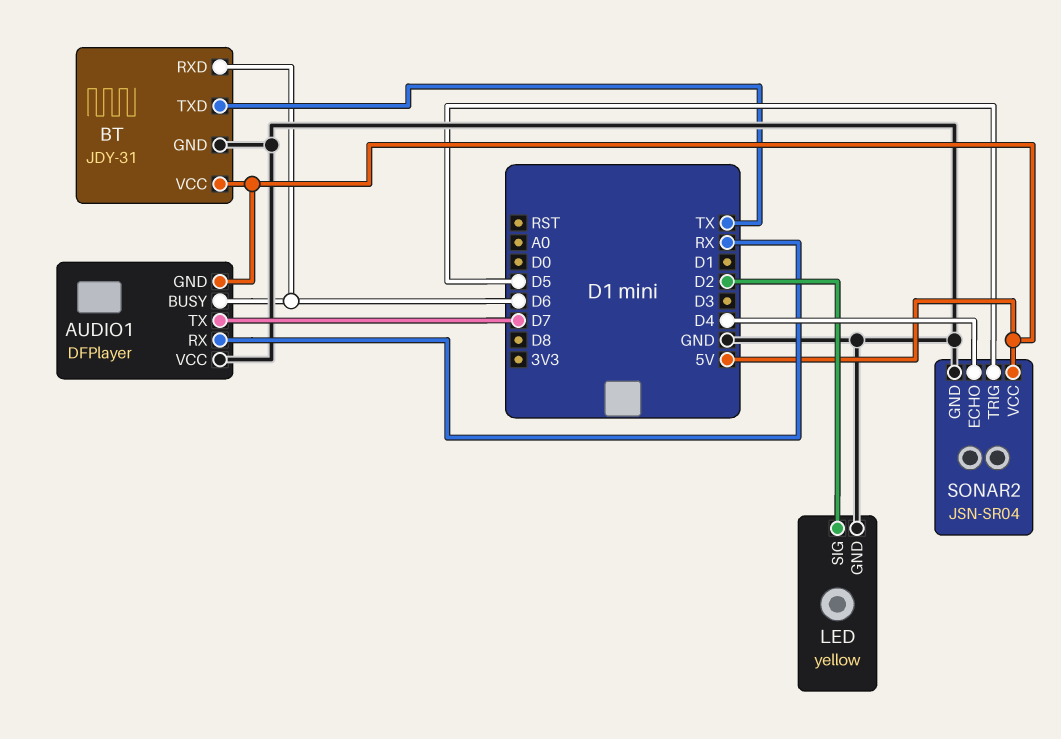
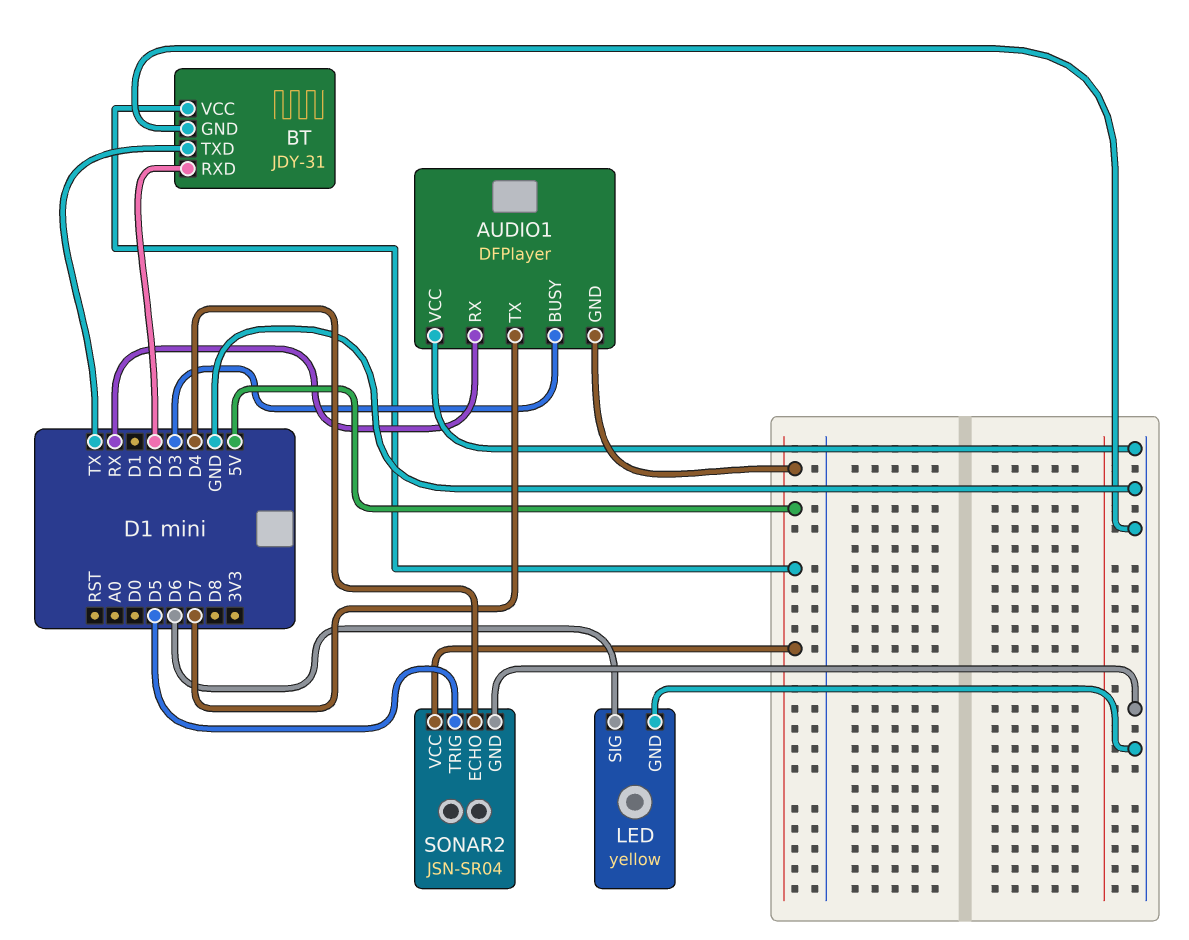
AUDIO1 pin BUSY: D6 -> D3
BT pin RXD: D6 -> D2
LED pin SIG: D2 -> D6

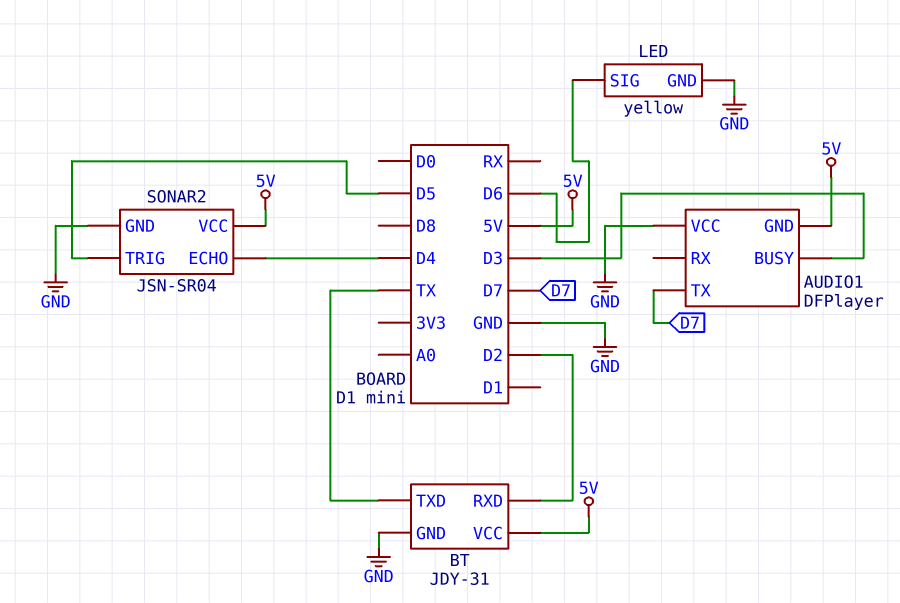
AUDIO1 pin RX: RX -> none

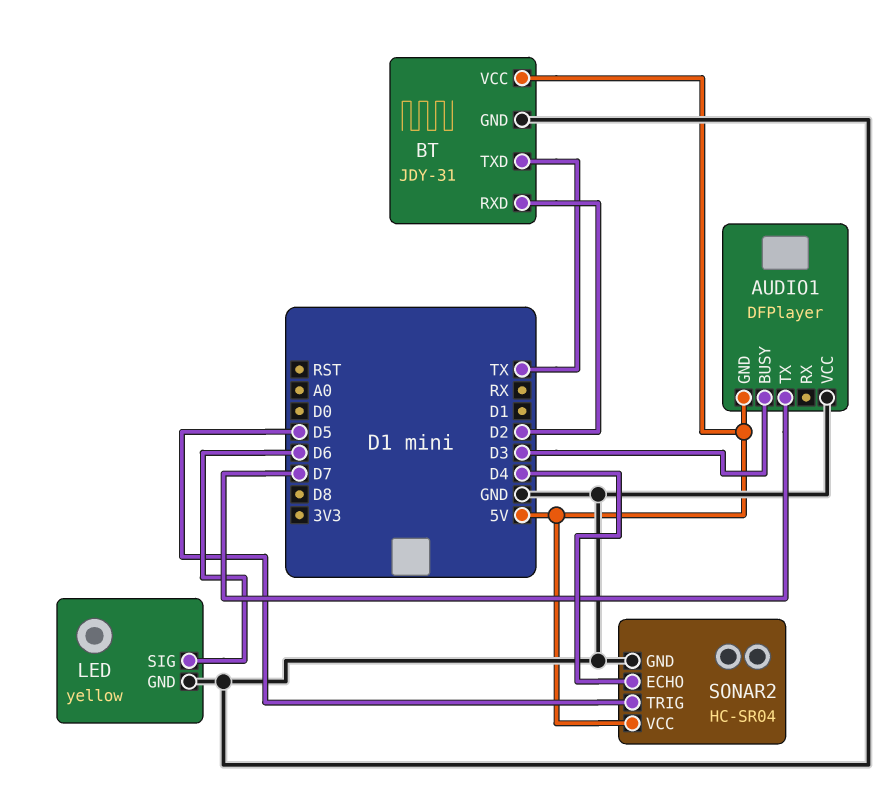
SONAR2: JSN-SR04 -> HC-SR04

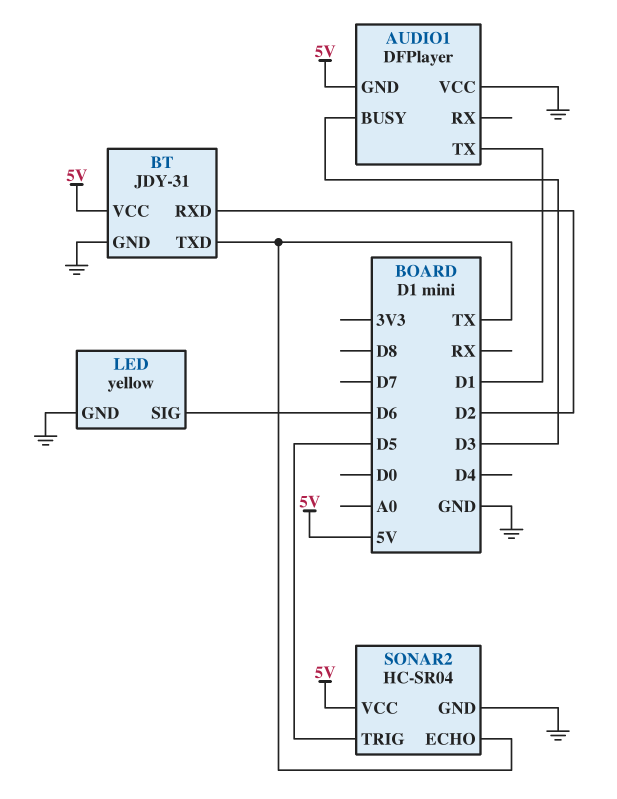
AUDIO1 pin TX: D7 -> D1
SONAR2 pin ECHO: D4 -> TX

